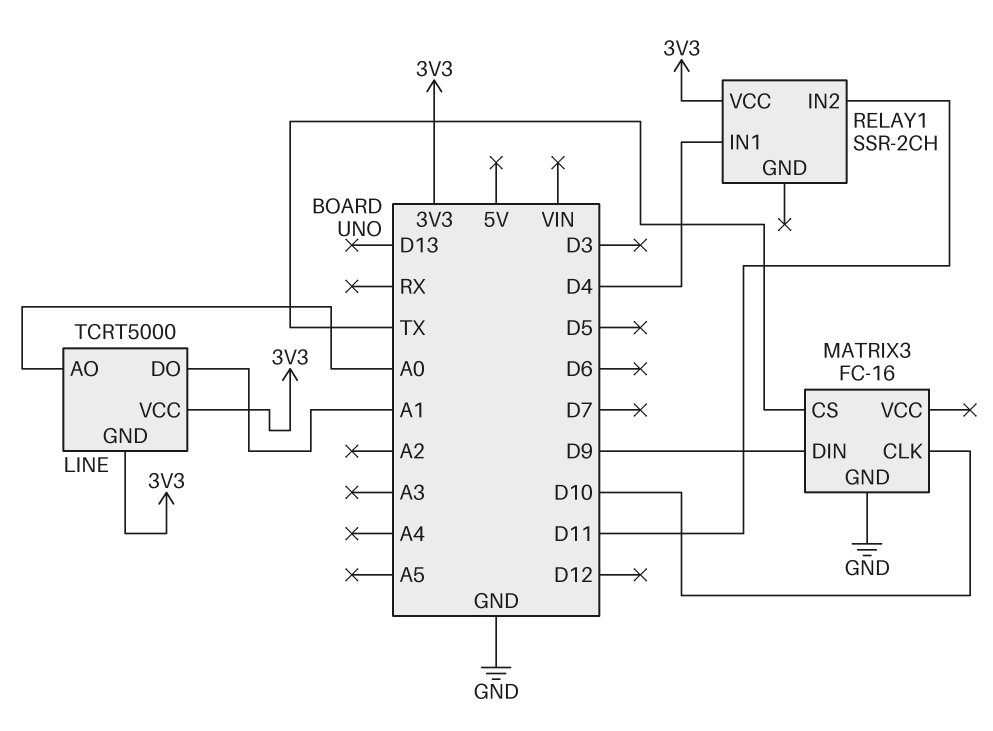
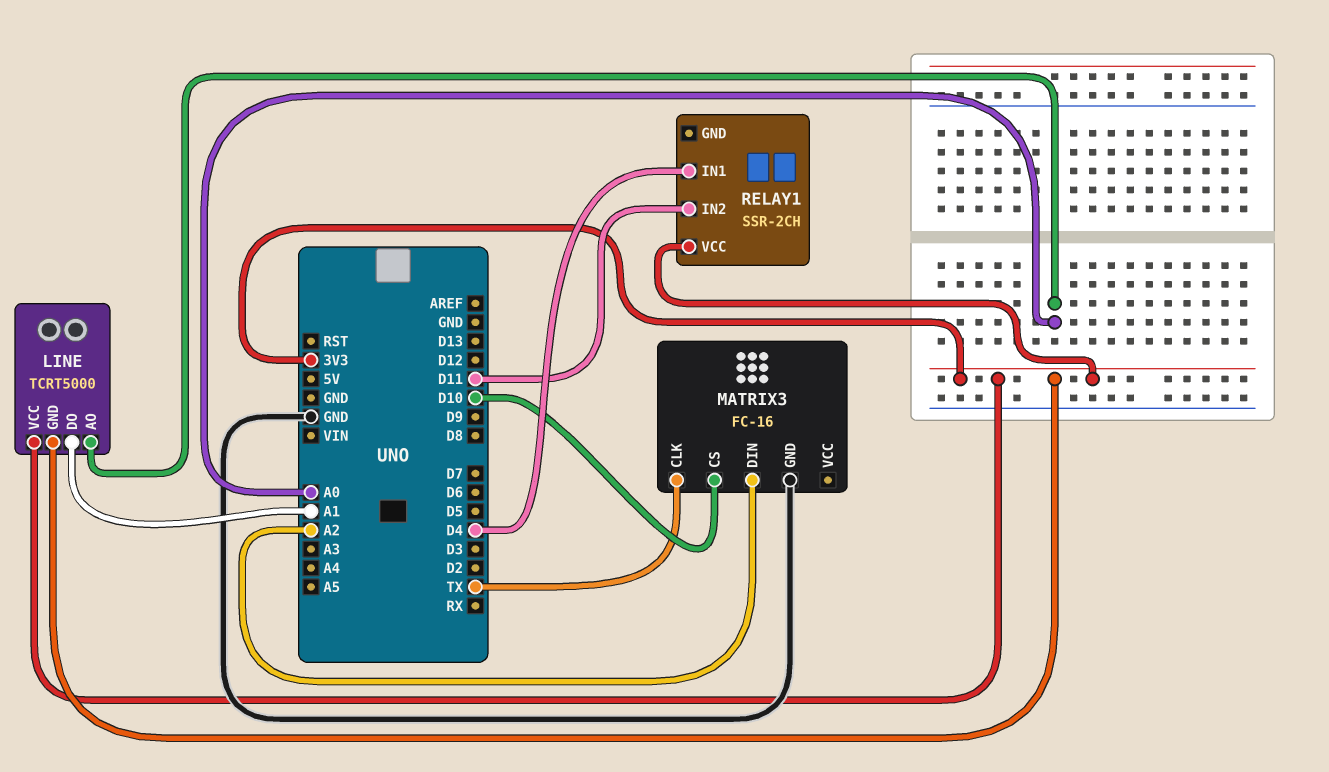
MATRIX3 pin CLK: D10 -> TX
MATRIX3 pin CS: TX -> D10
MATRIX3 pin DIN: D9 -> A2

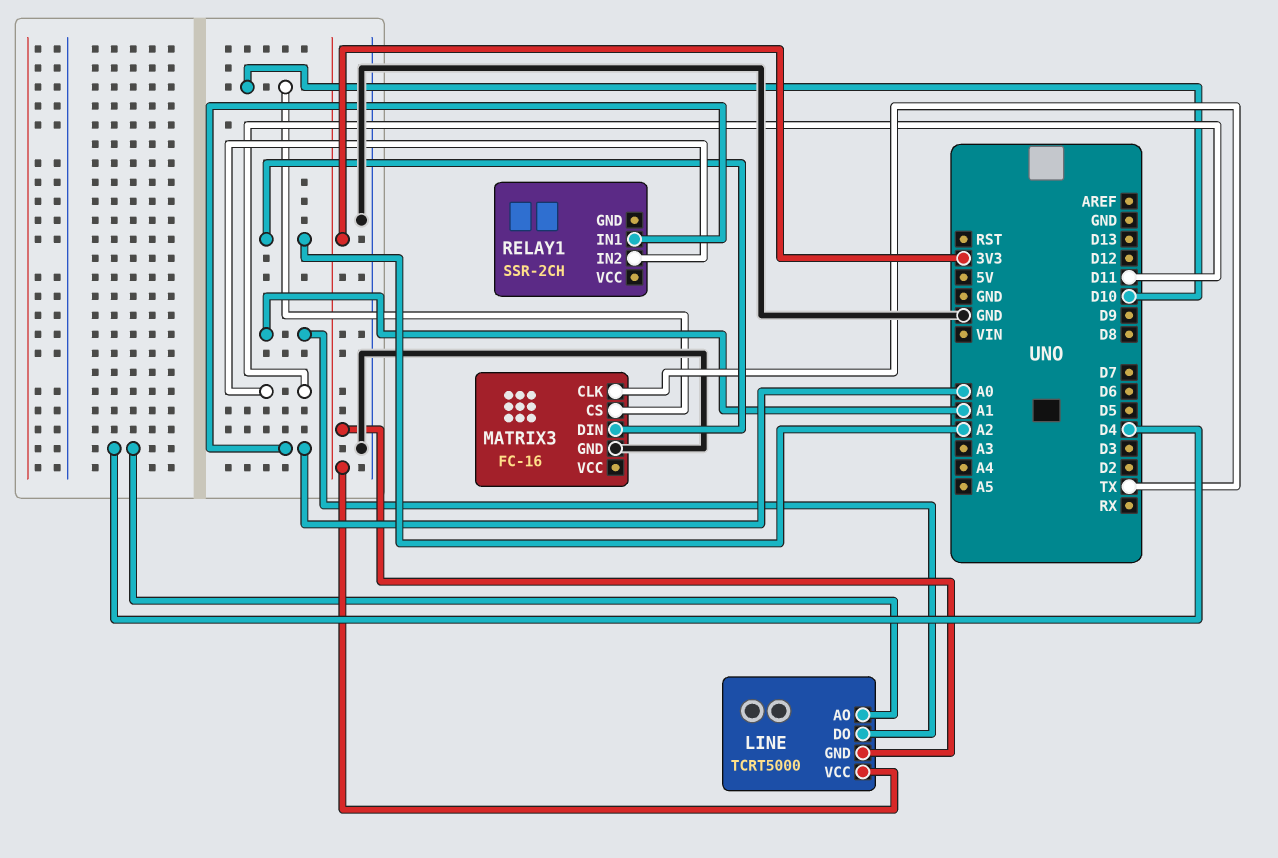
LINE pin AO: A0 -> D4
RELAY1 pin IN1: D4 -> A0
RELAY1 pin VCC: 3V3 -> none

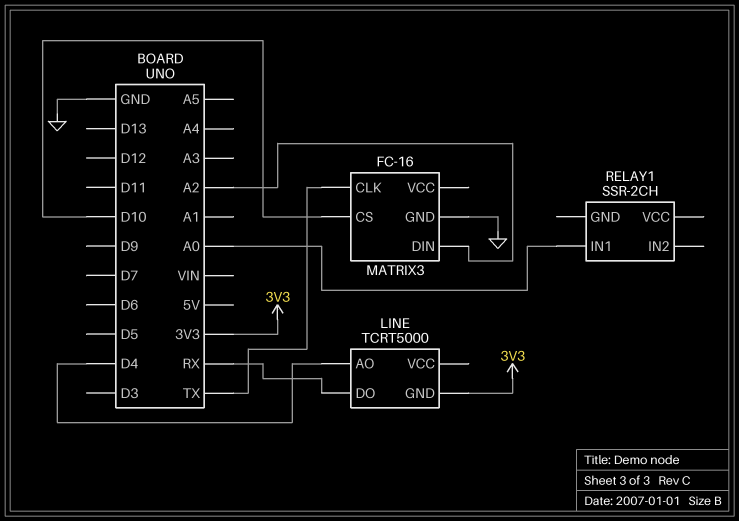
LINE pin DO: A1 -> RX
LINE pin VCC: 3V3 -> none
RELAY1 pin IN2: D11 -> none

